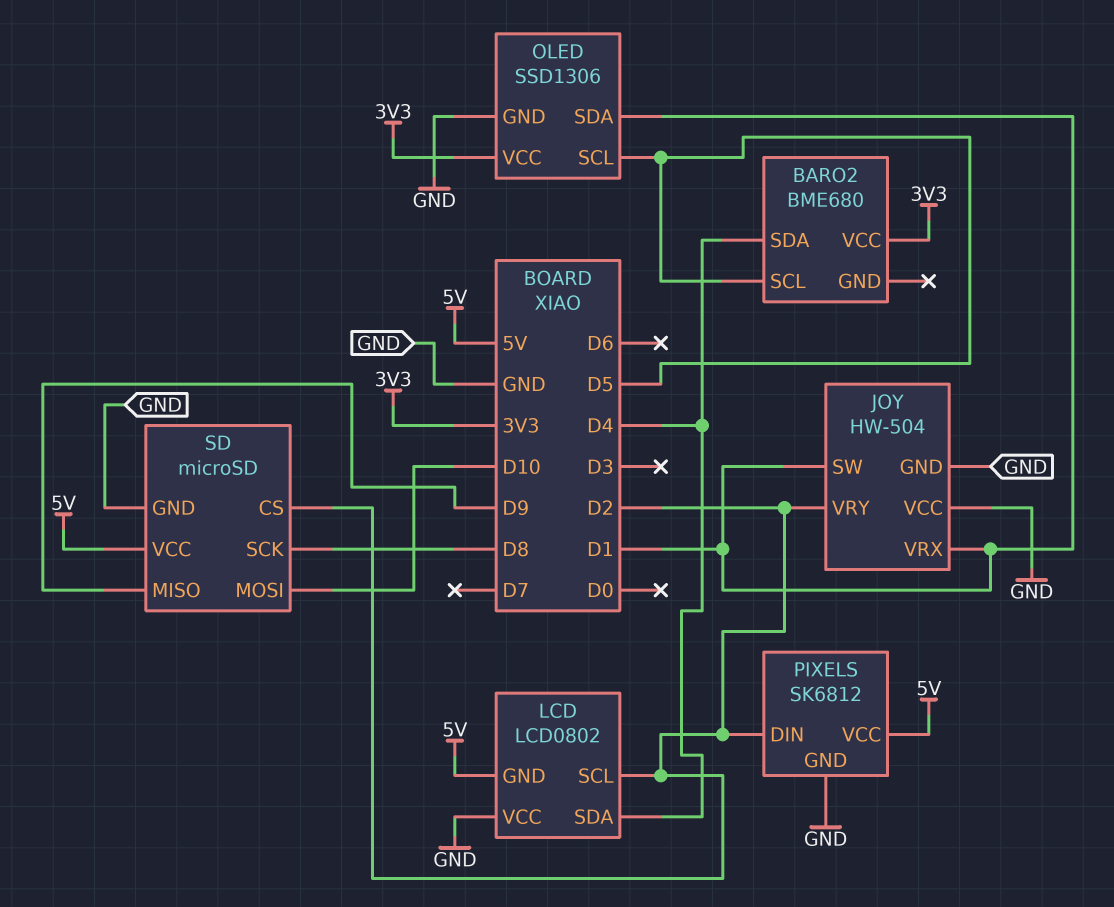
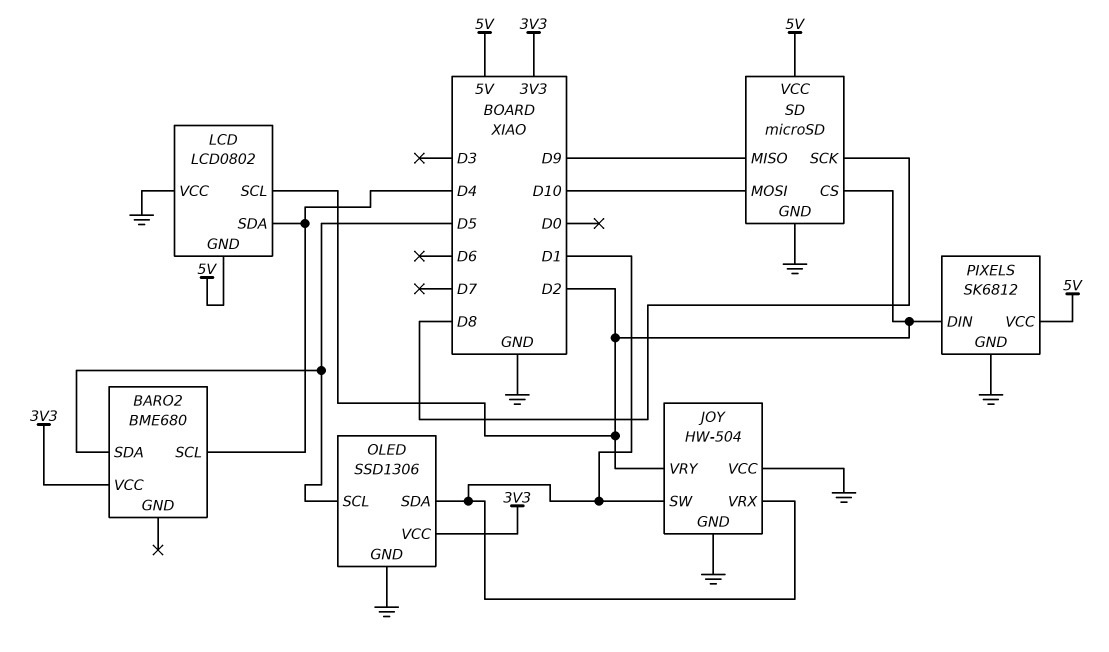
BARO2 pin SCL: D5 -> D4
BARO2 pin SDA: D4 -> D5

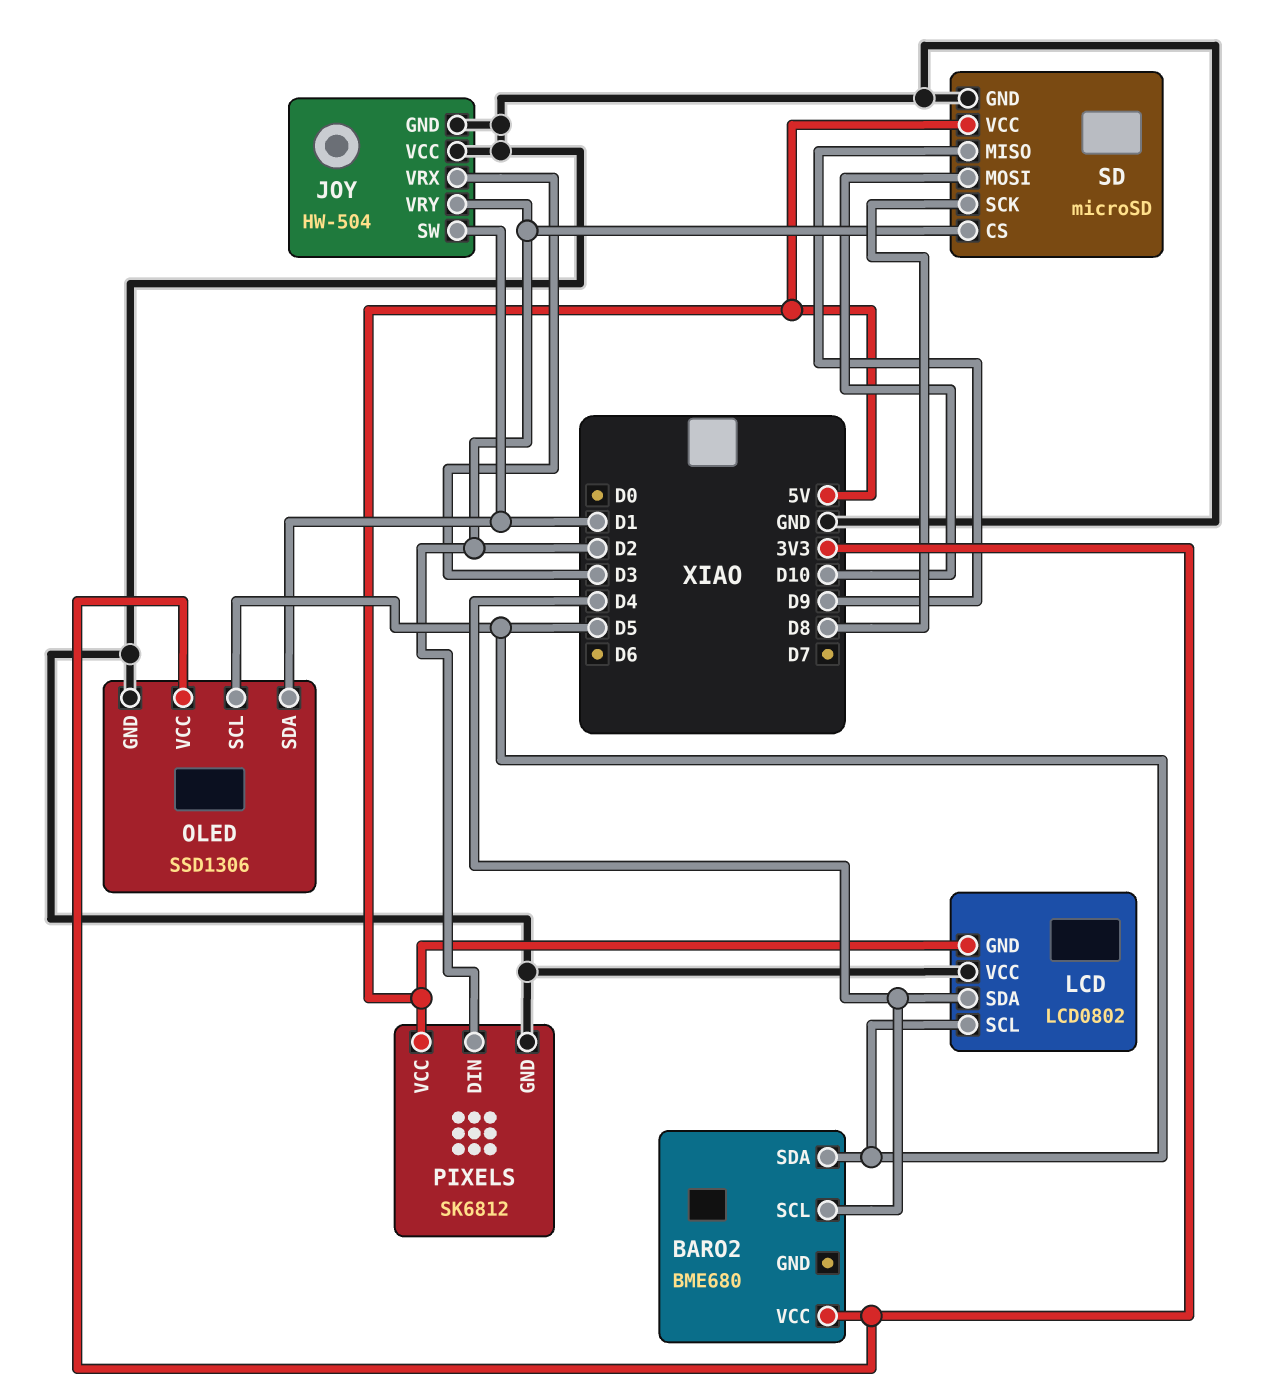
JOY pin VRX: D1 -> D3
LCD pin SCL: D2 -> D5

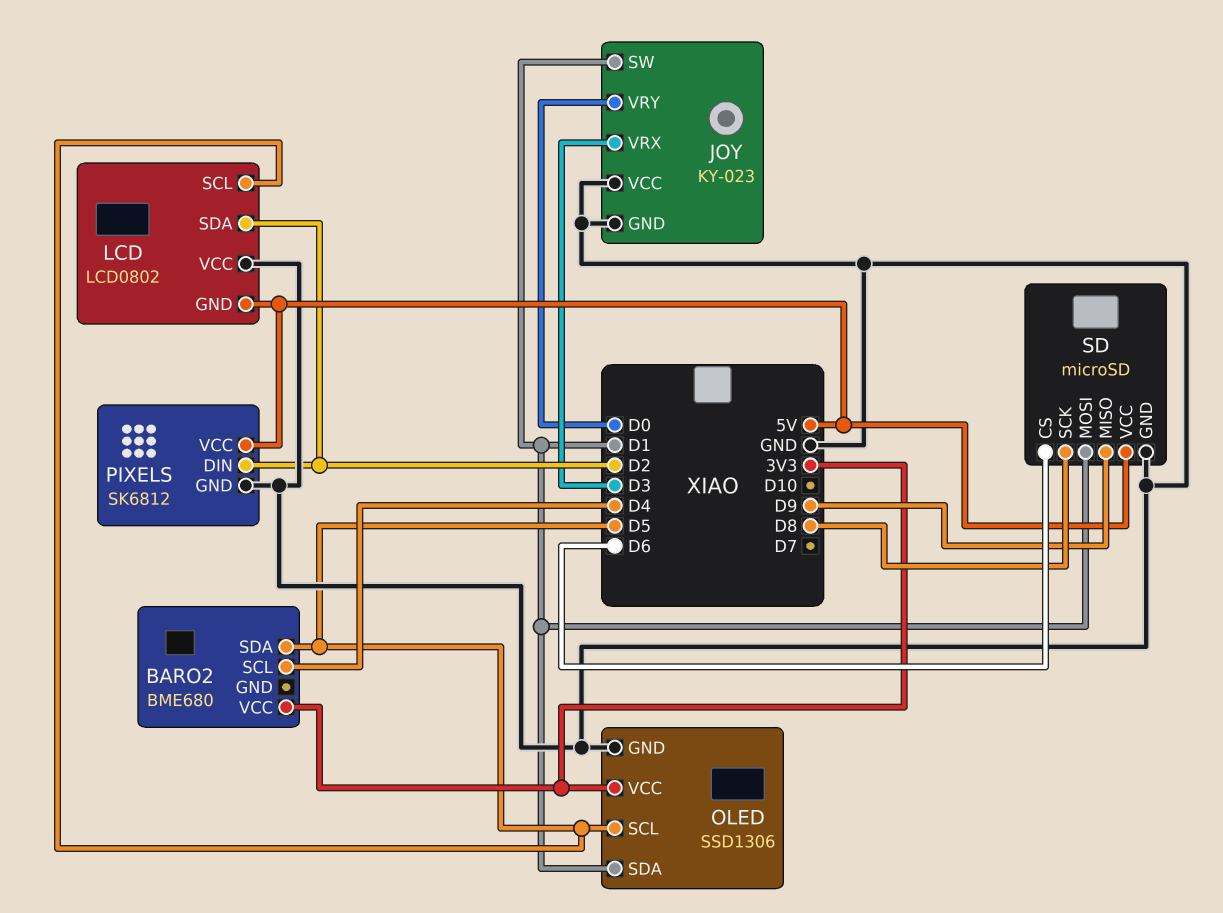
JOY: HW-504 -> KY-023
JOY pin VRY: D2 -> D0
LCD pin SDA: D4 -> D2
SD pin CS: D2 -> D6
SD pin MOSI: D10 -> D1

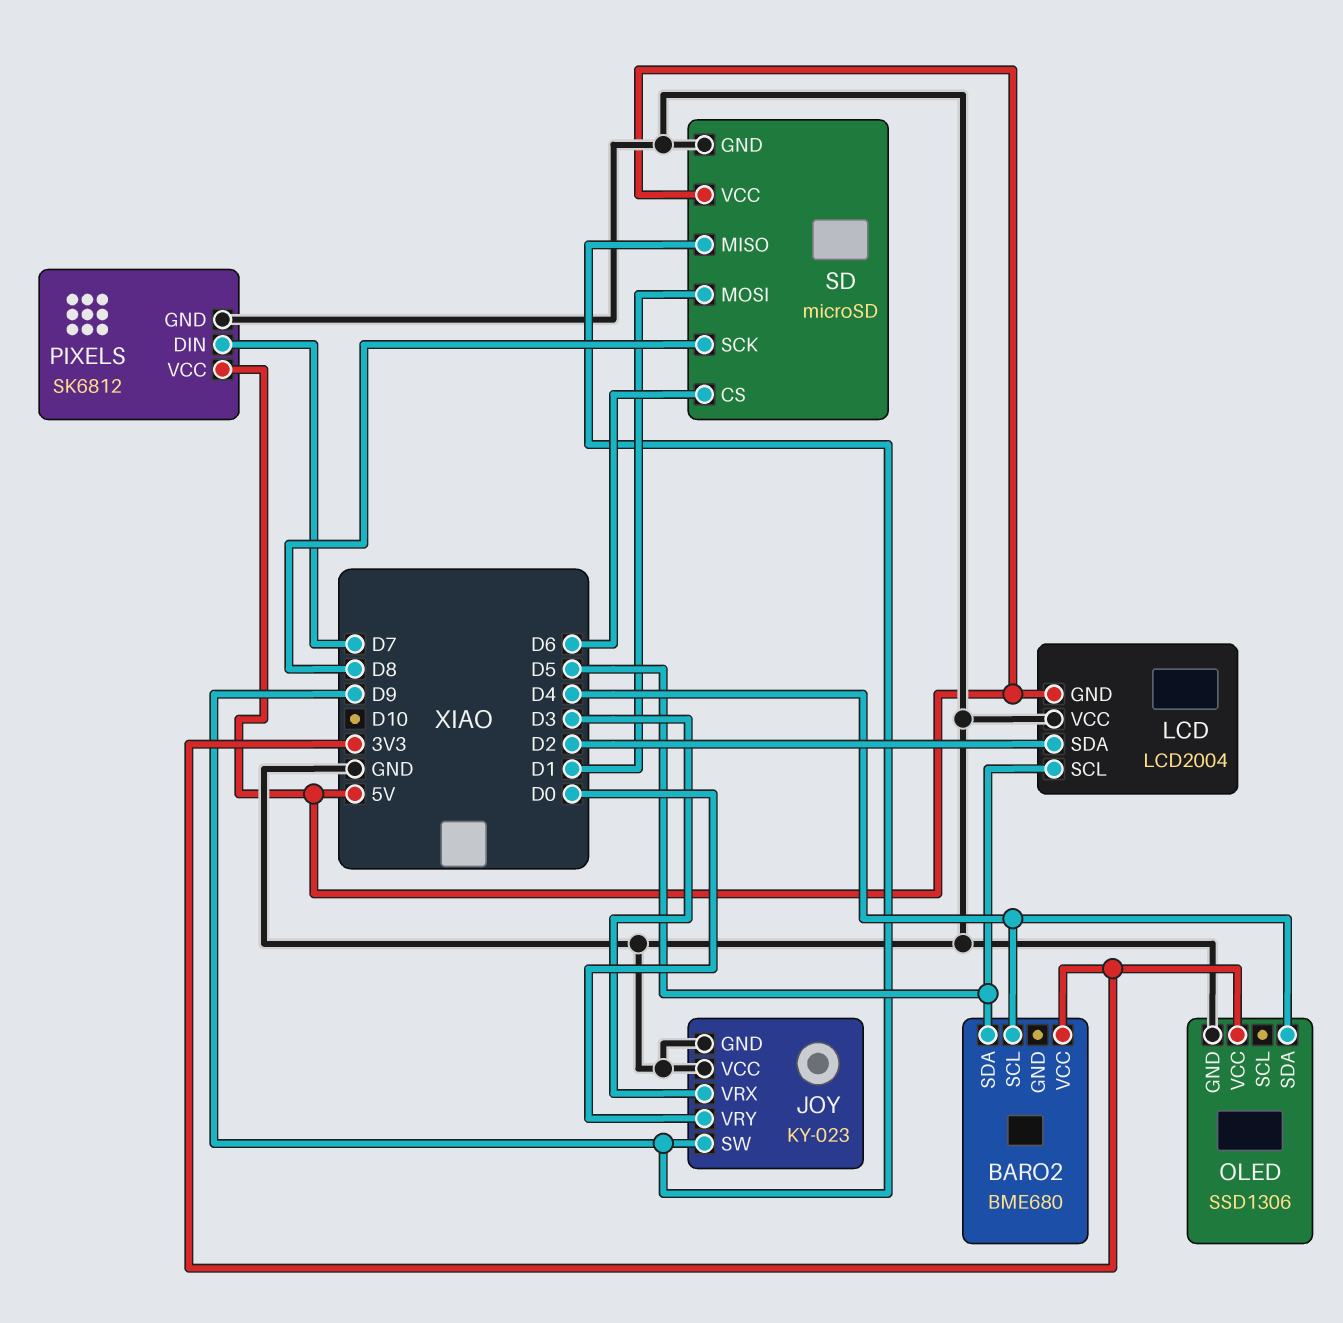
JOY pin SW: D1 -> D9
LCD: LCD0802 -> LCD2004
OLED pin SCL: D5 -> none
OLED pin SDA: D1 -> D4
PIXELS pin DIN: D2 -> D7

